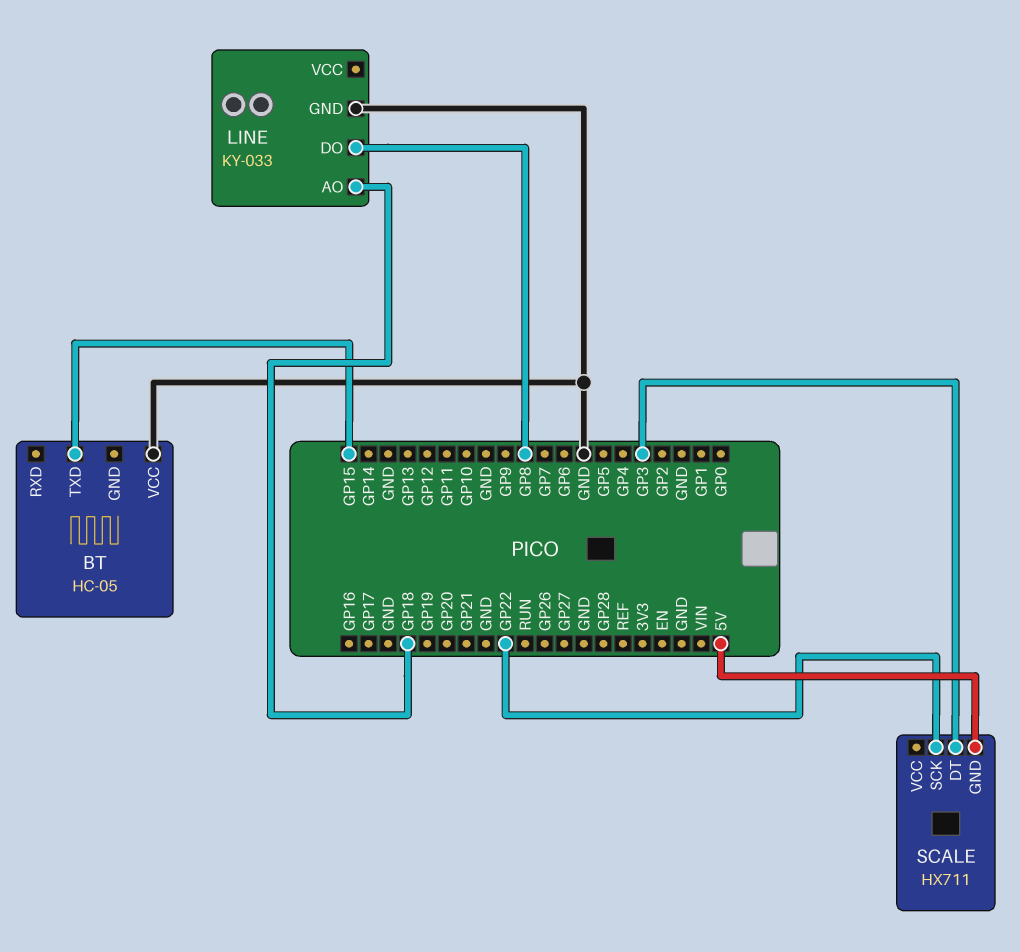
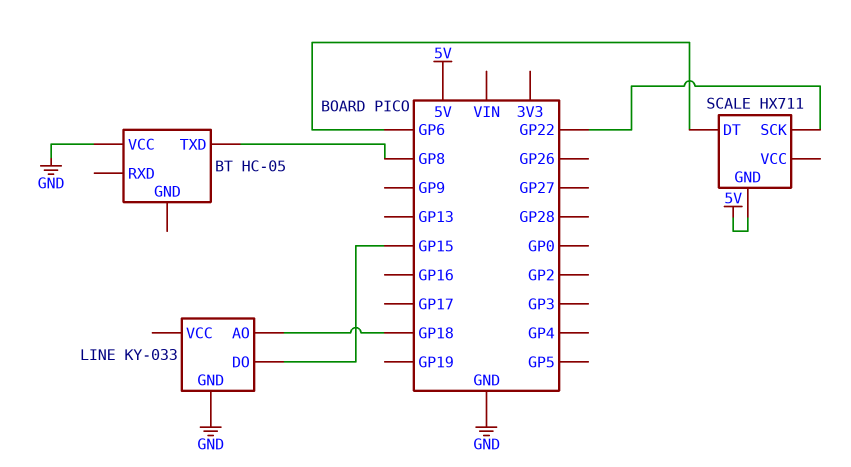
BT pin TXD: GP15 -> GP8
LINE pin DO: GP8 -> GP15
SCALE pin DT: GP3 -> GP6

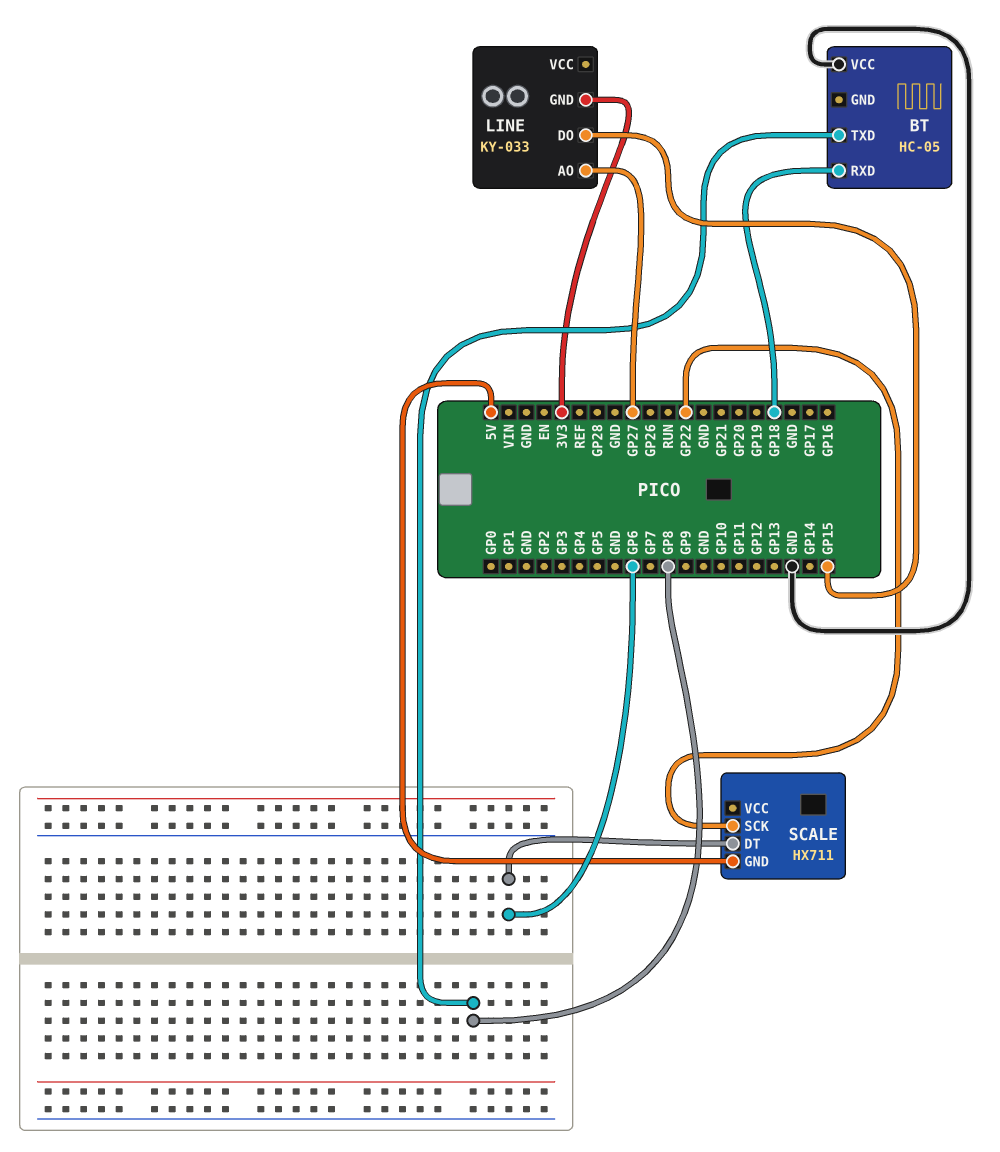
BT pin RXD: none -> GP18
LINE pin AO: GP18 -> GP27
LINE pin GND: GND -> 3V3

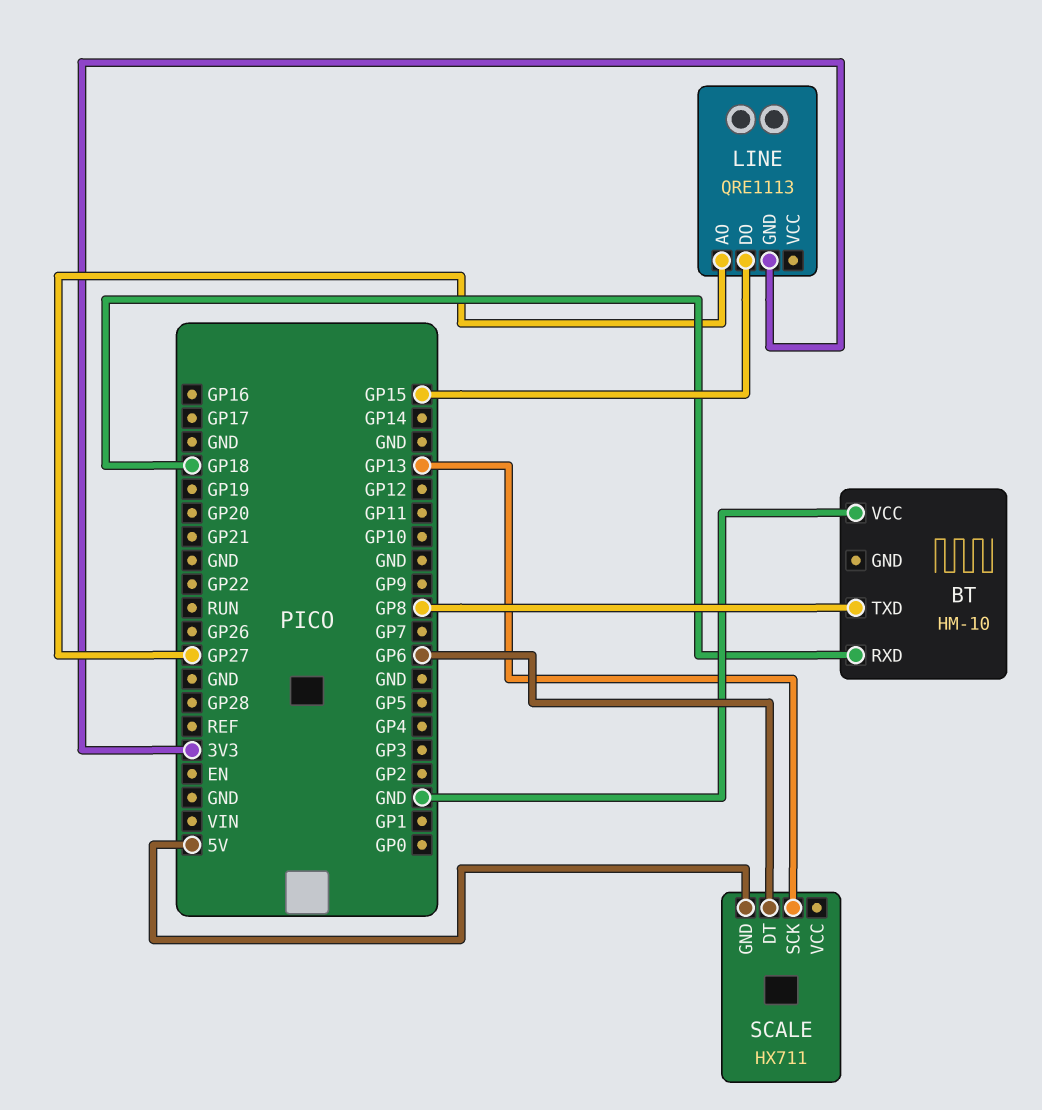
BT: HC-05 -> HM-10
LINE: KY-033 -> QRE1113
SCALE pin SCK: GP22 -> GP13

